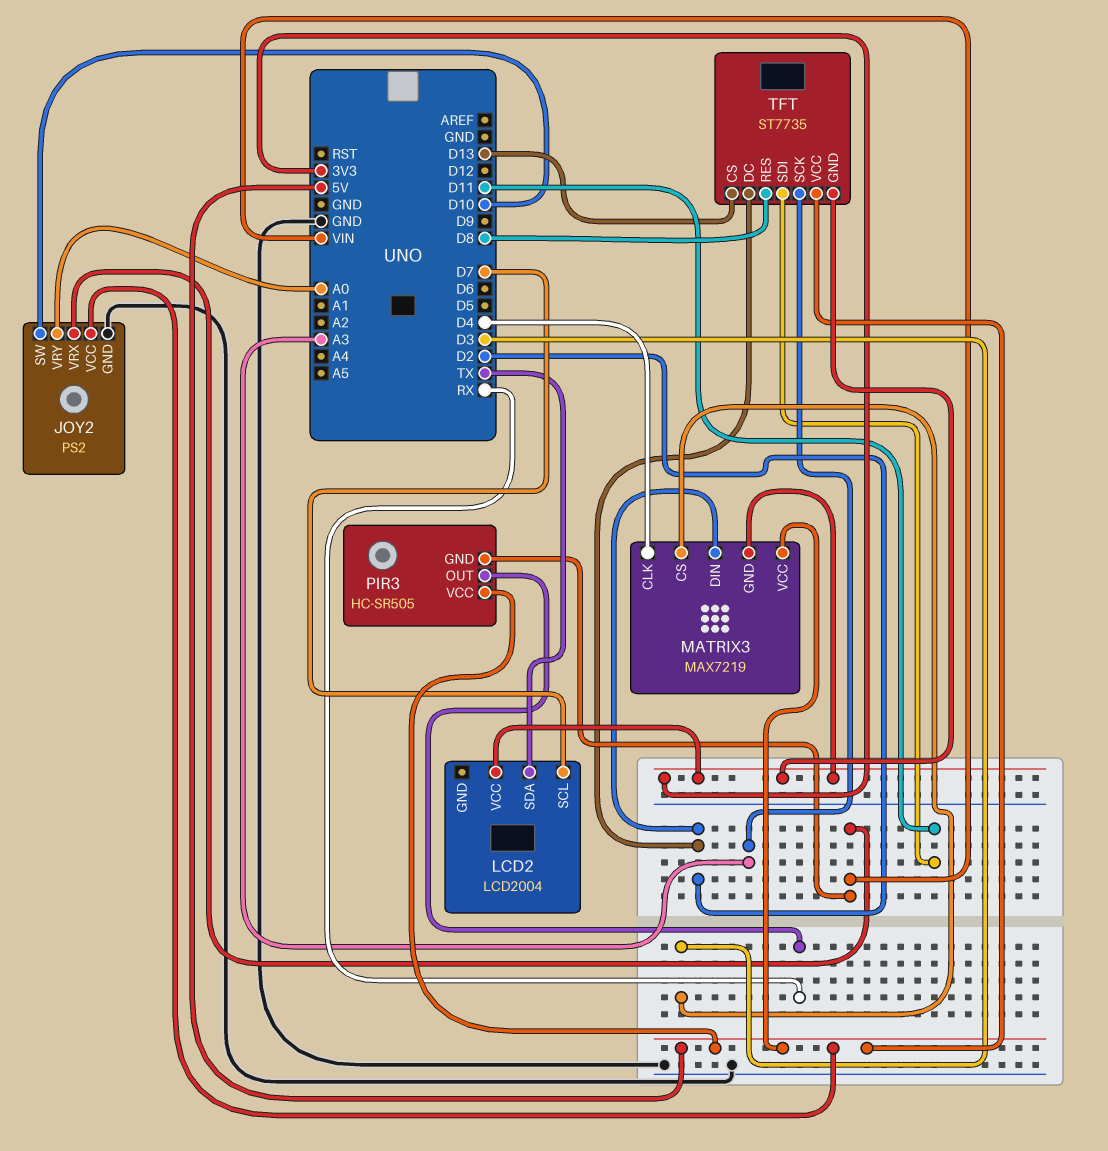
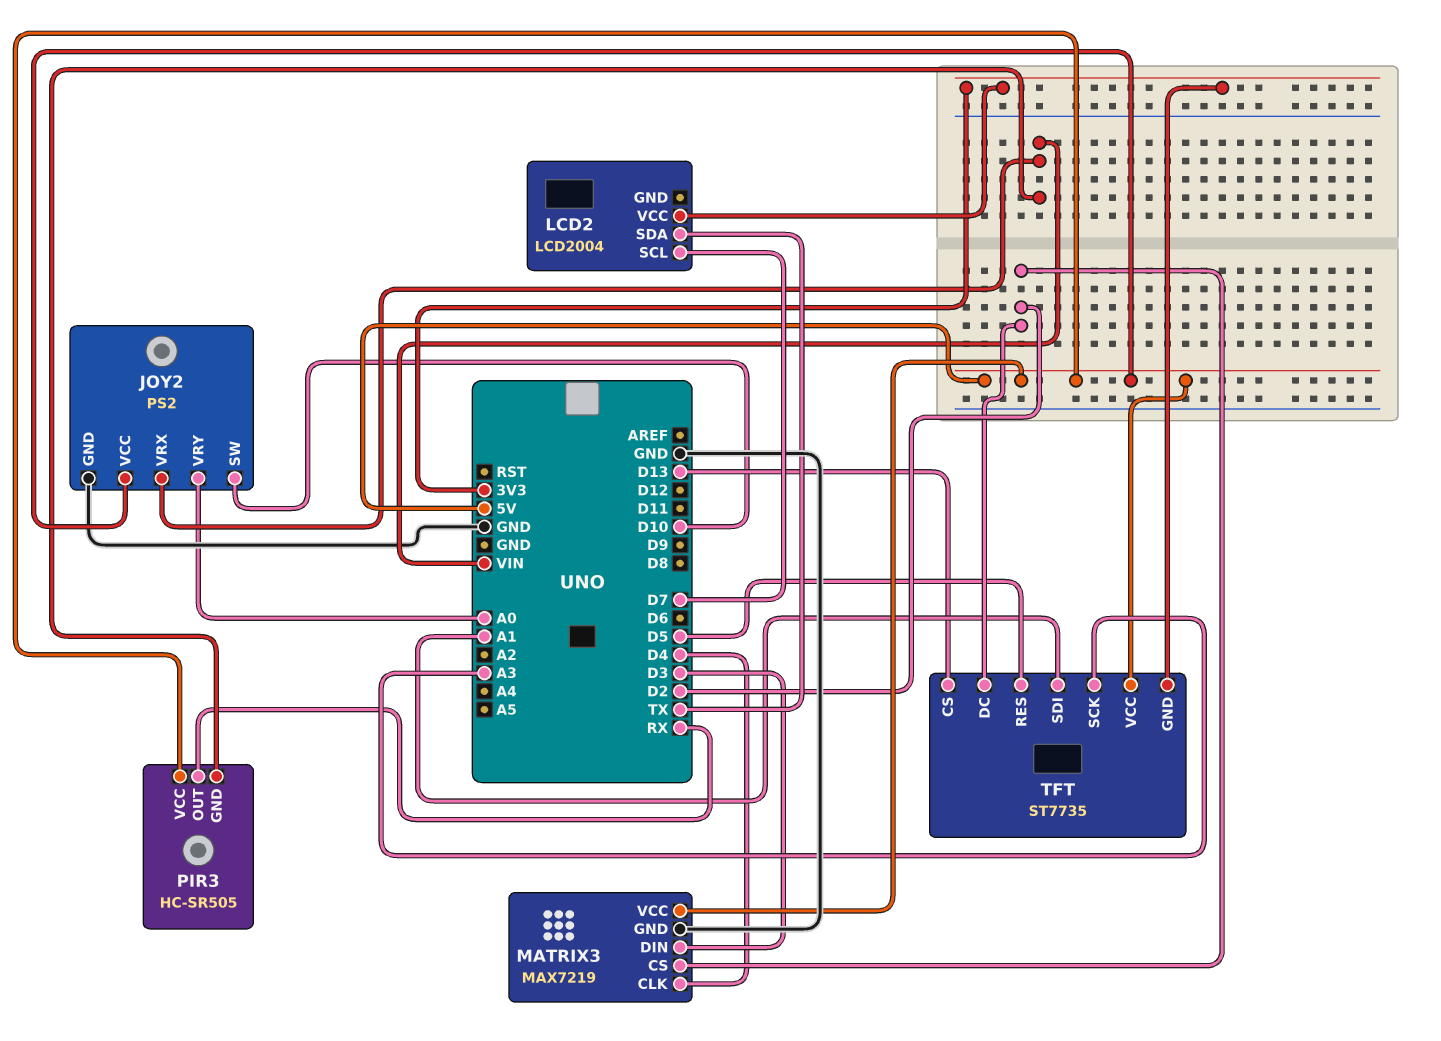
MATRIX3 pin CS: D3 -> D2
MATRIX3 pin DIN: D2 -> D3
MATRIX3 pin GND: 3V3 -> GND
TFT pin RES: D8 -> D5
TFT pin SDI: D11 -> A1

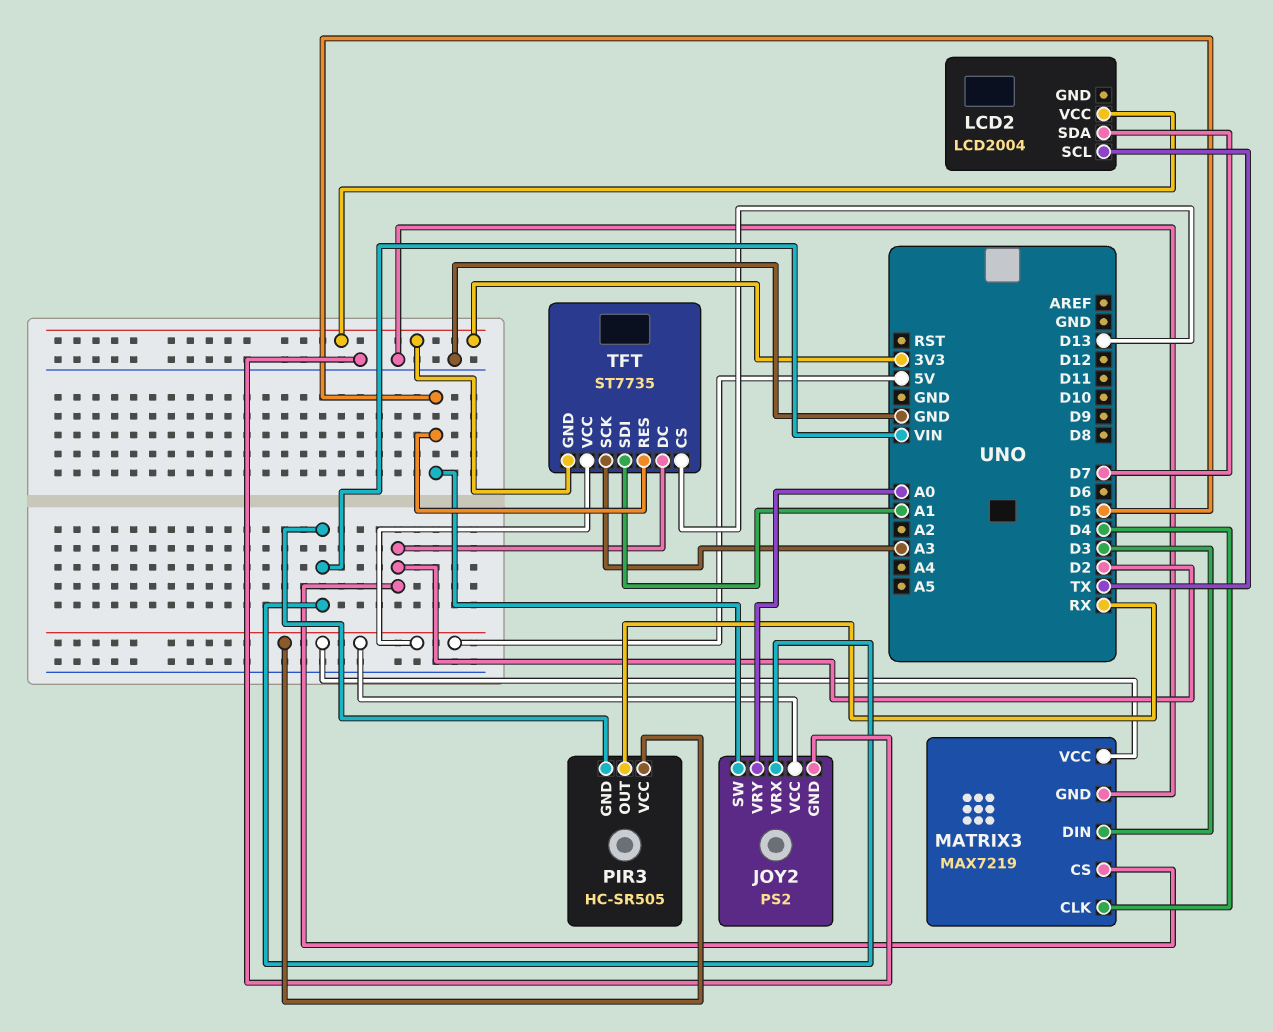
JOY2 pin SW: D10 -> D5
LCD2 pin SCL: D7 -> TX
LCD2 pin SDA: TX -> D7

